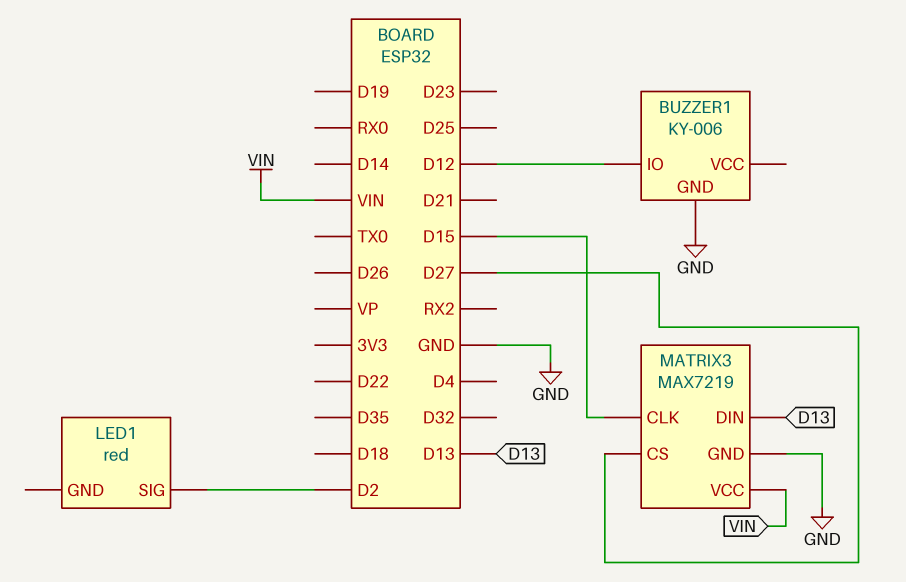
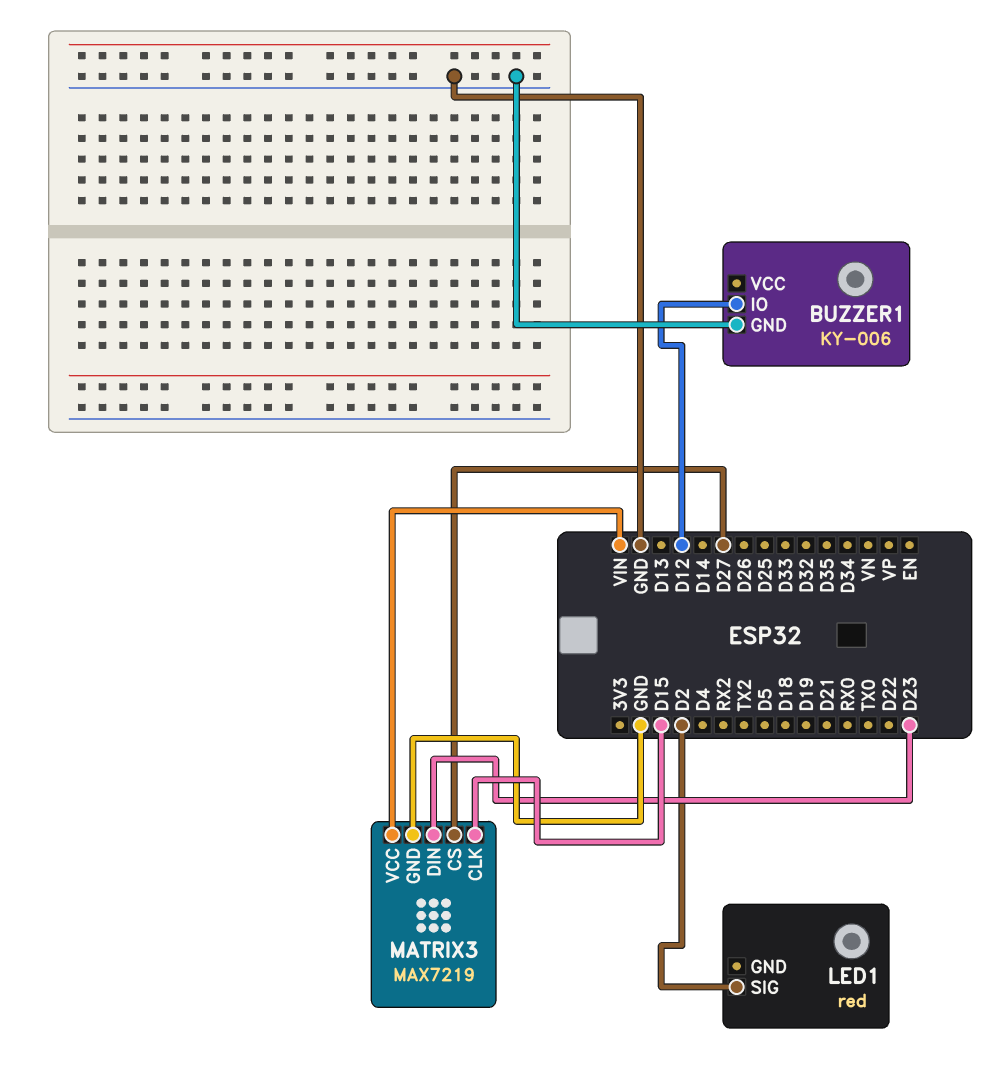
MATRIX3 pin DIN: D13 -> D23

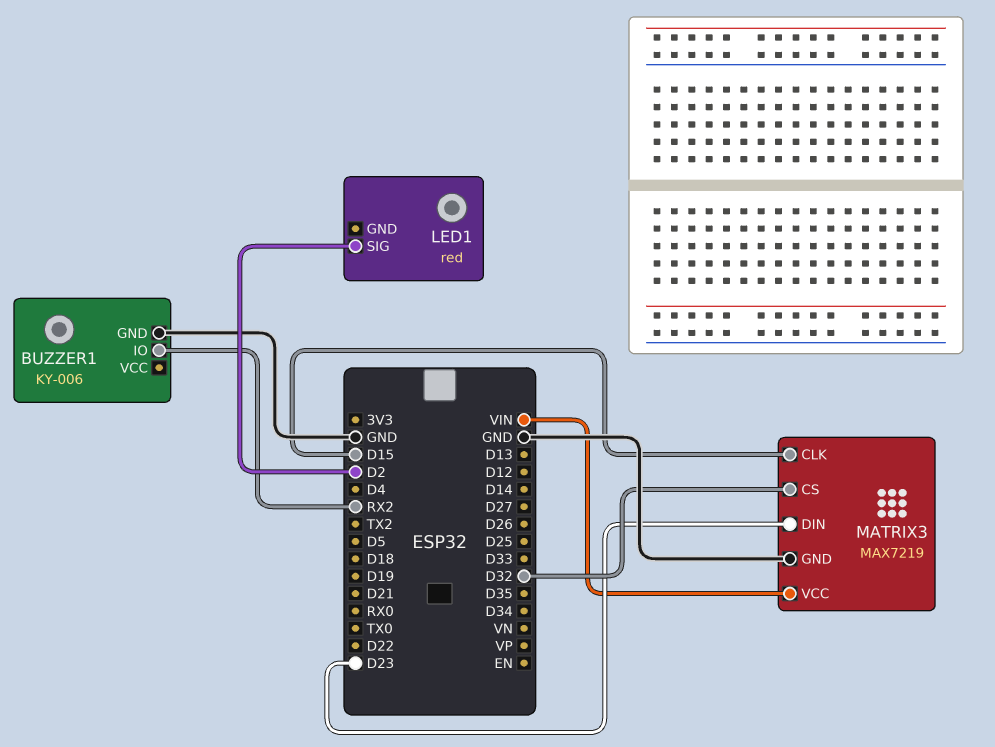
BUZZER1 pin IO: D12 -> RX2
MATRIX3 pin CS: D27 -> D32

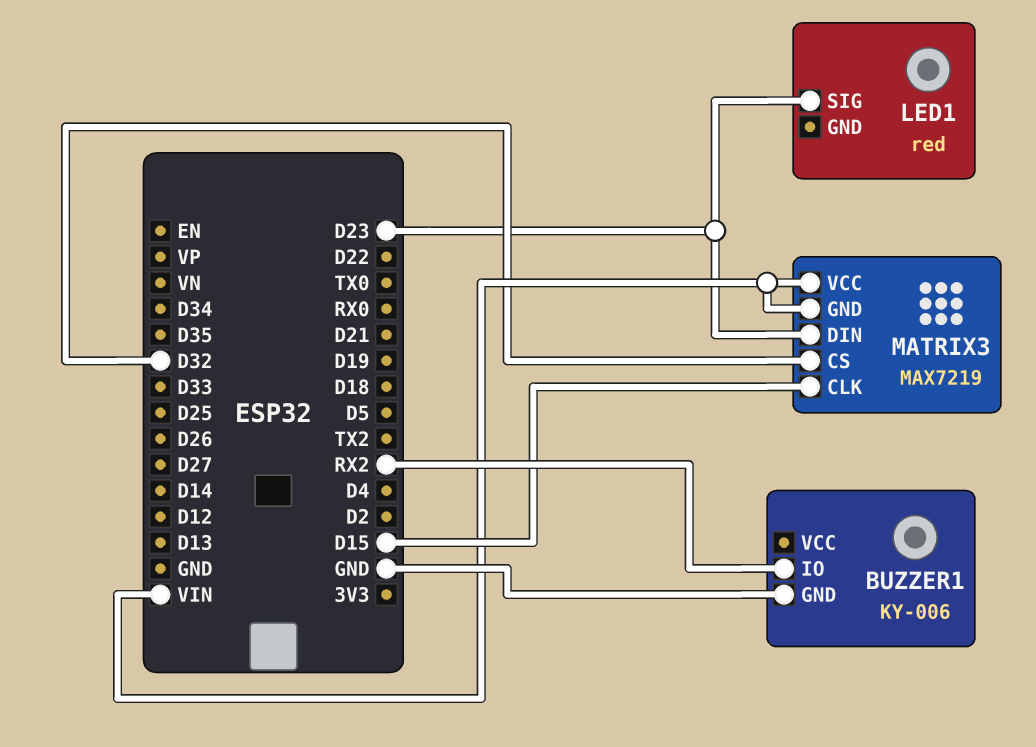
LED1 pin SIG: D2 -> D23
MATRIX3 pin GND: GND -> VIN

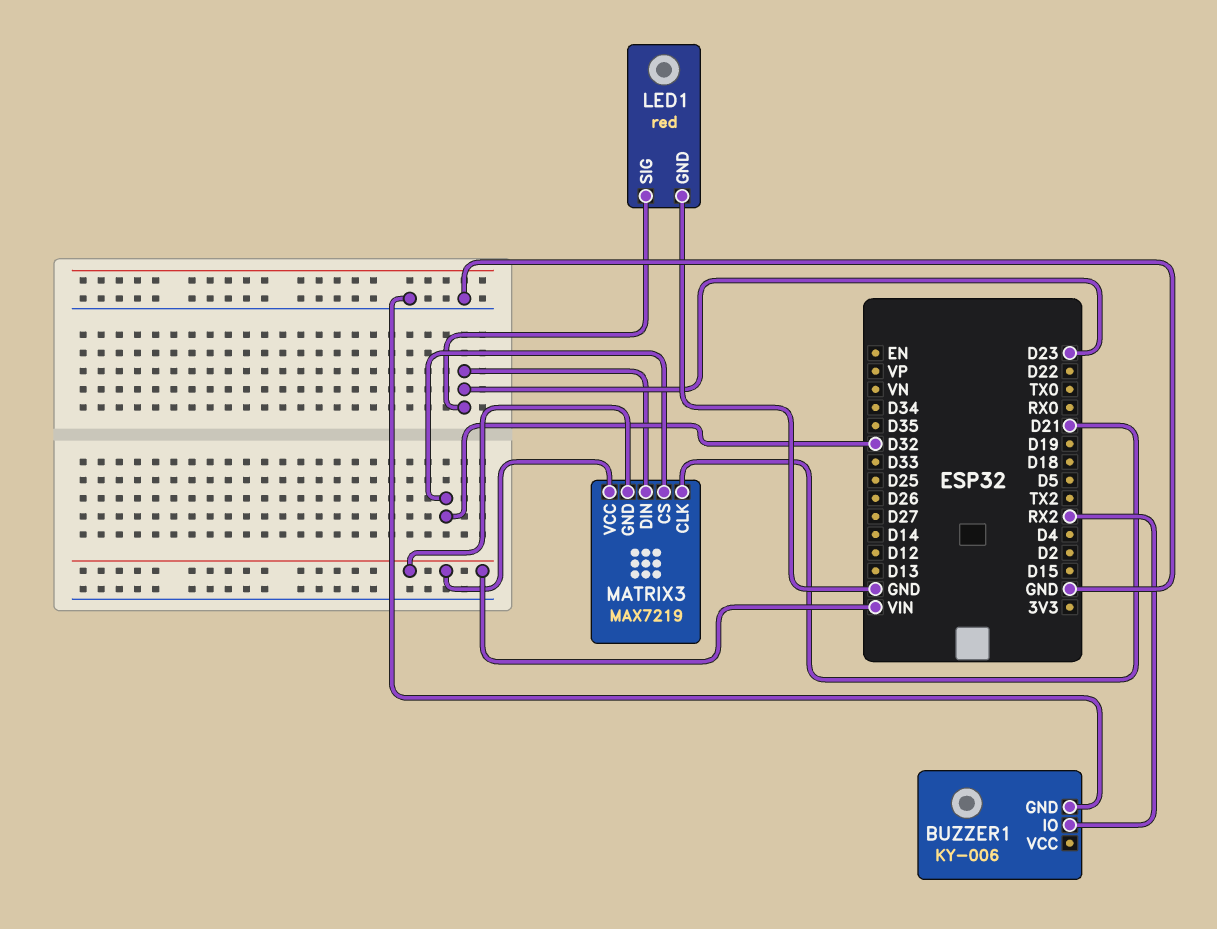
LED1 pin GND: none -> GND
MATRIX3 pin CLK: D15 -> D21

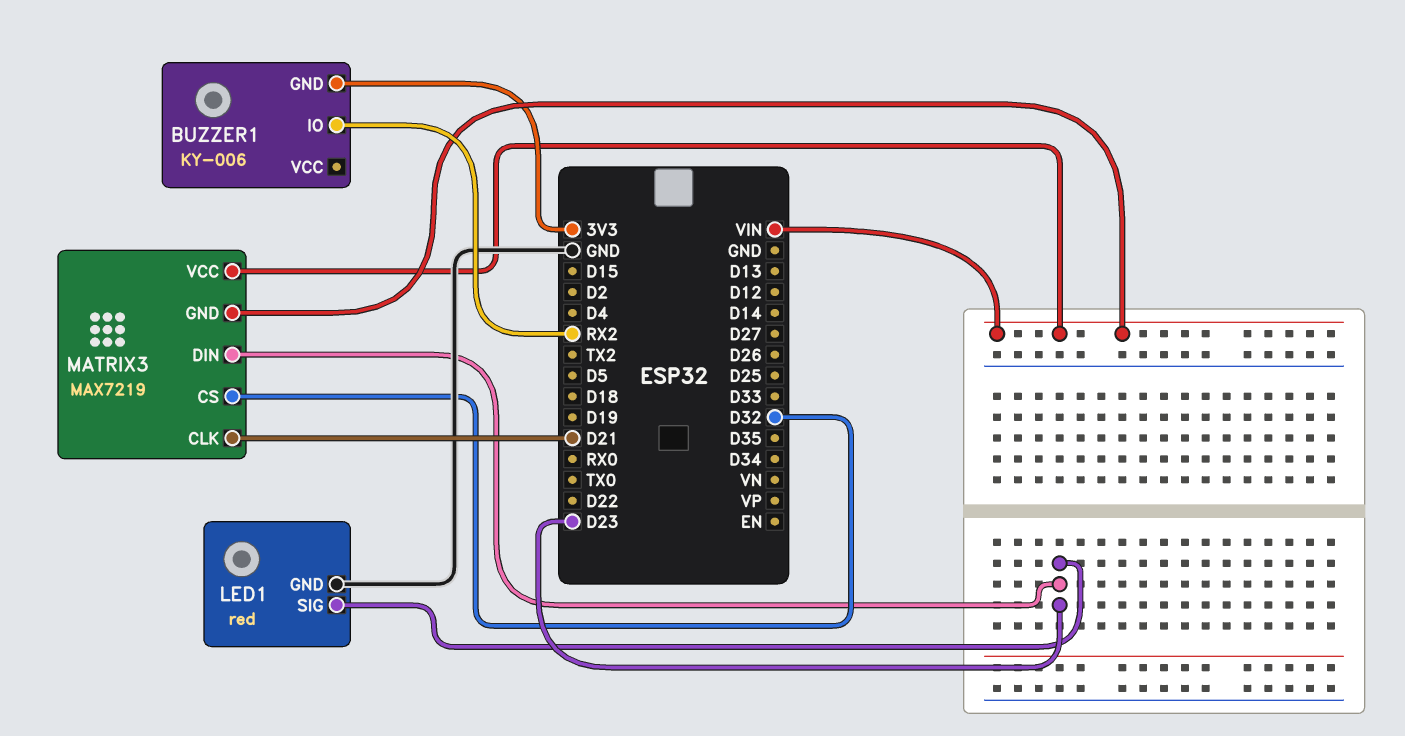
BUZZER1 pin GND: GND -> 3V3

